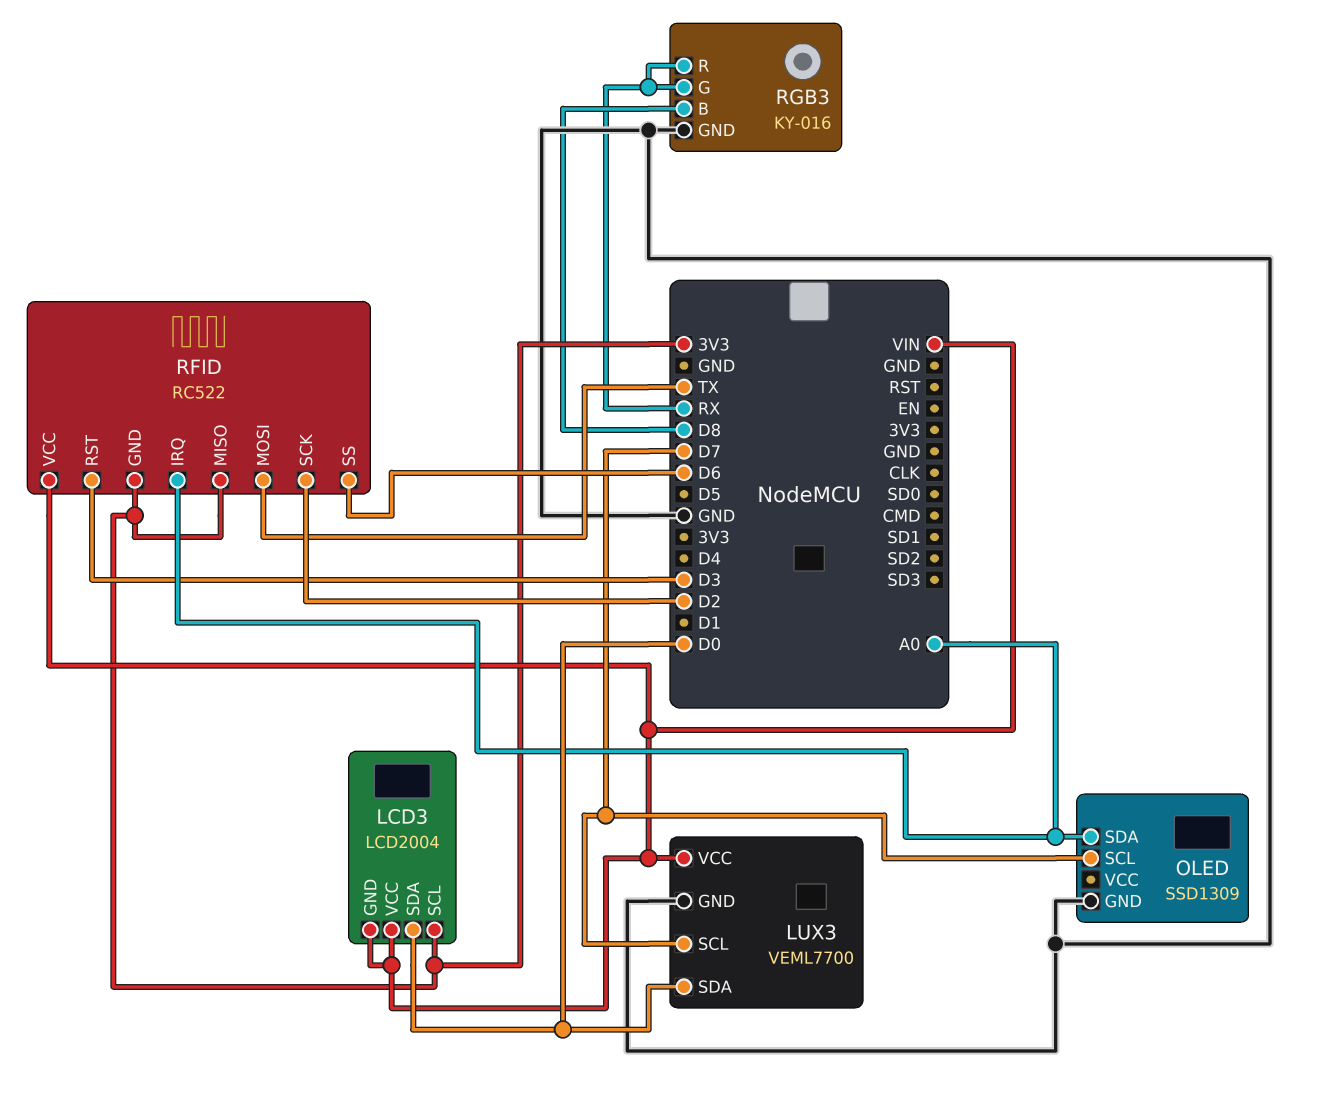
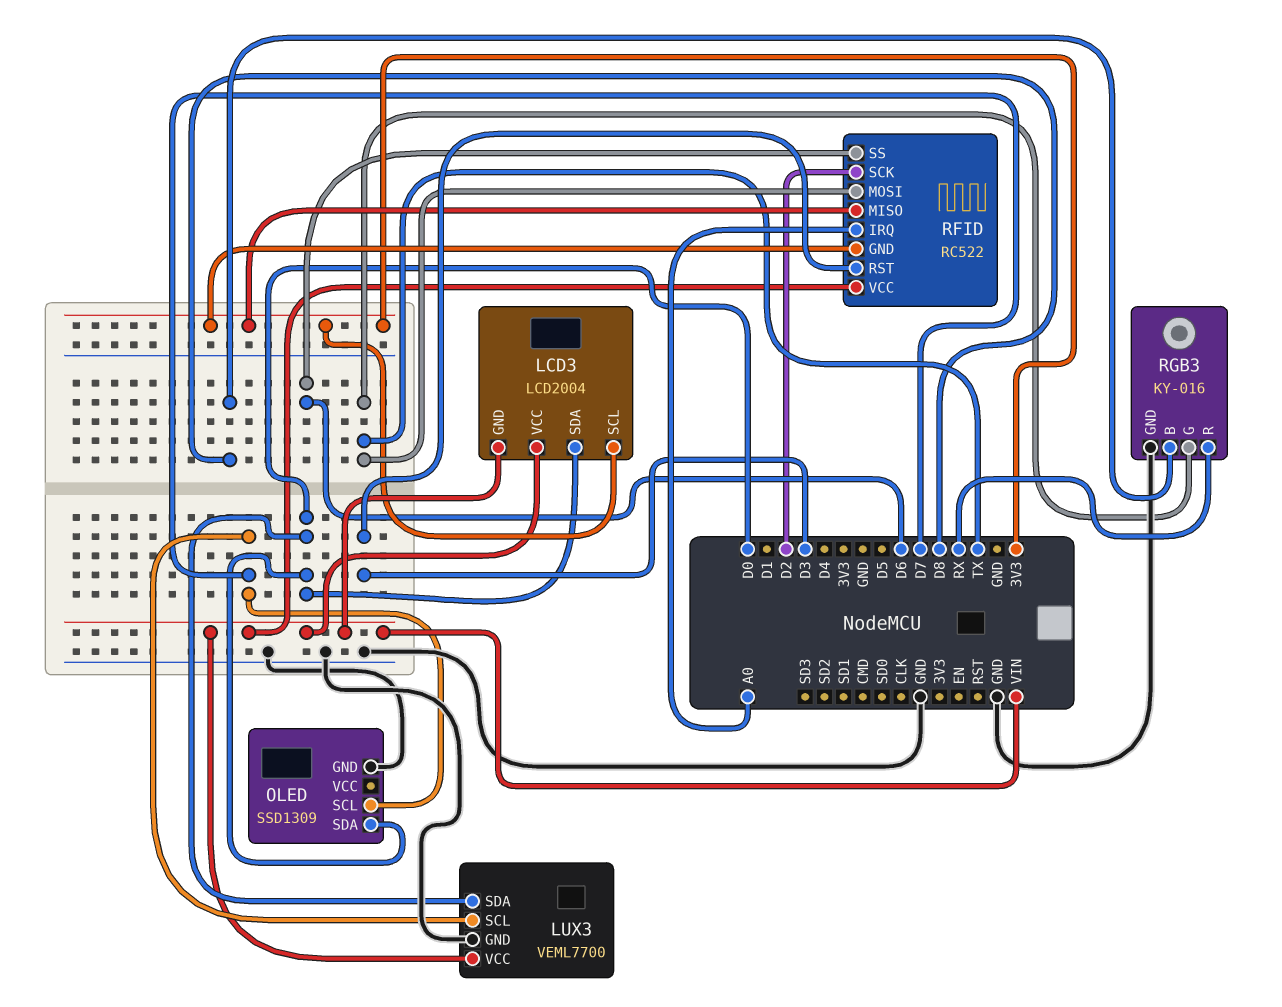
OLED pin SDA: A0 -> D0
RGB3 pin G: RX -> TX

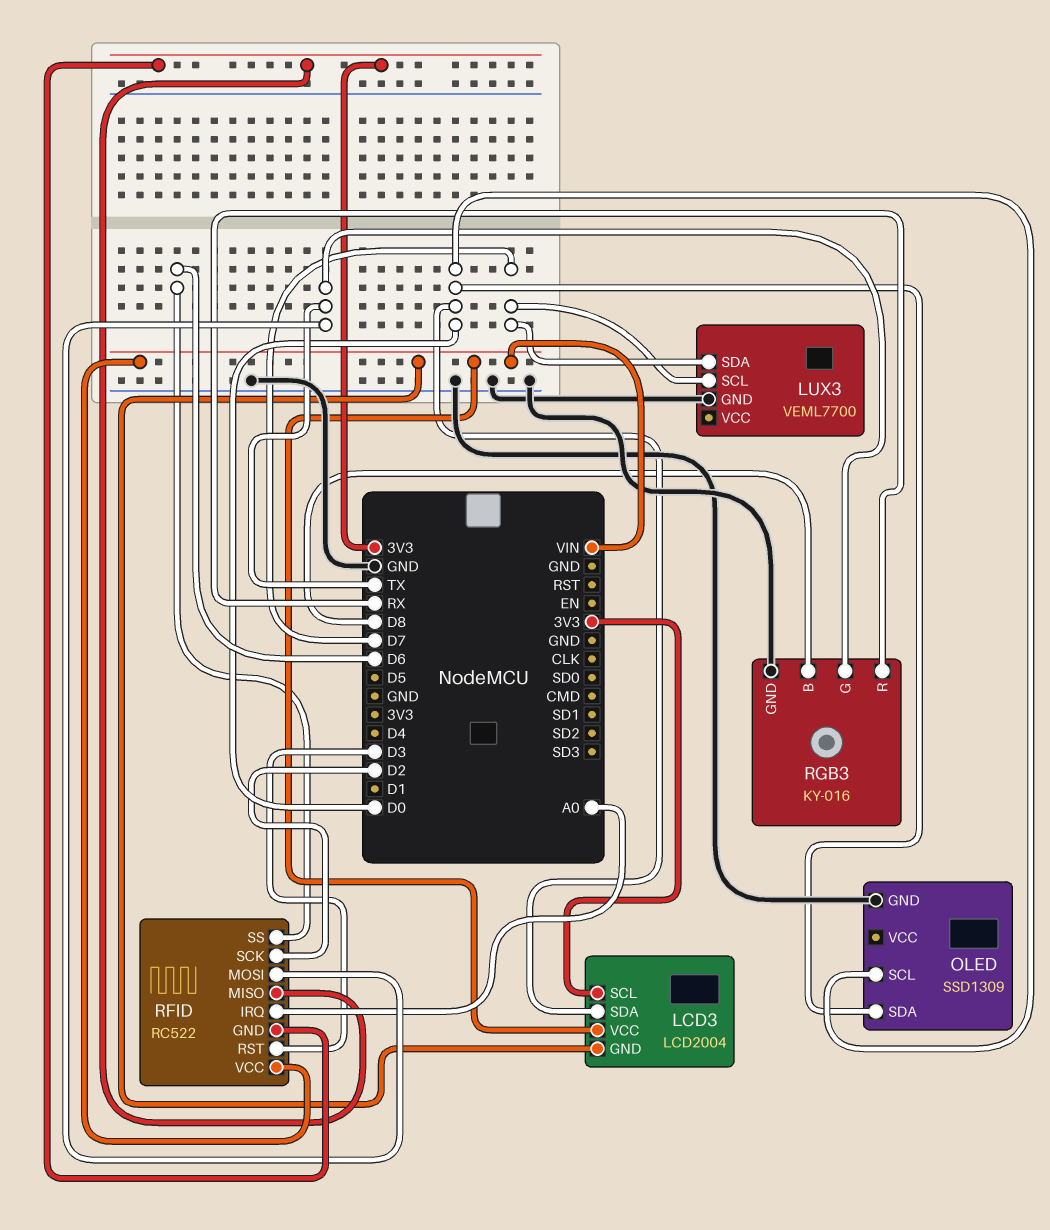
LUX3 pin SDA: D0 -> D7
LUX3 pin VCC: VIN -> none
OLED pin SCL: D7 -> D0

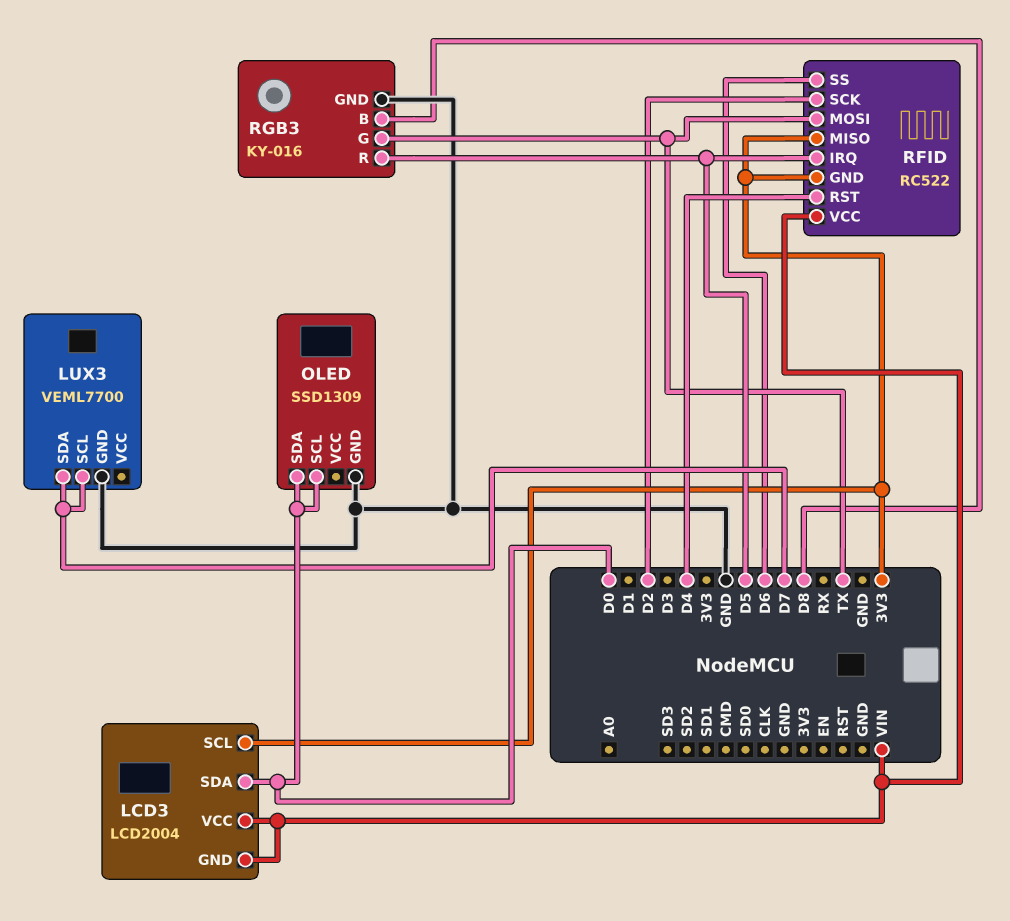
RFID pin IRQ: A0 -> D5
RFID pin RST: D3 -> D4
RGB3 pin R: RX -> D5

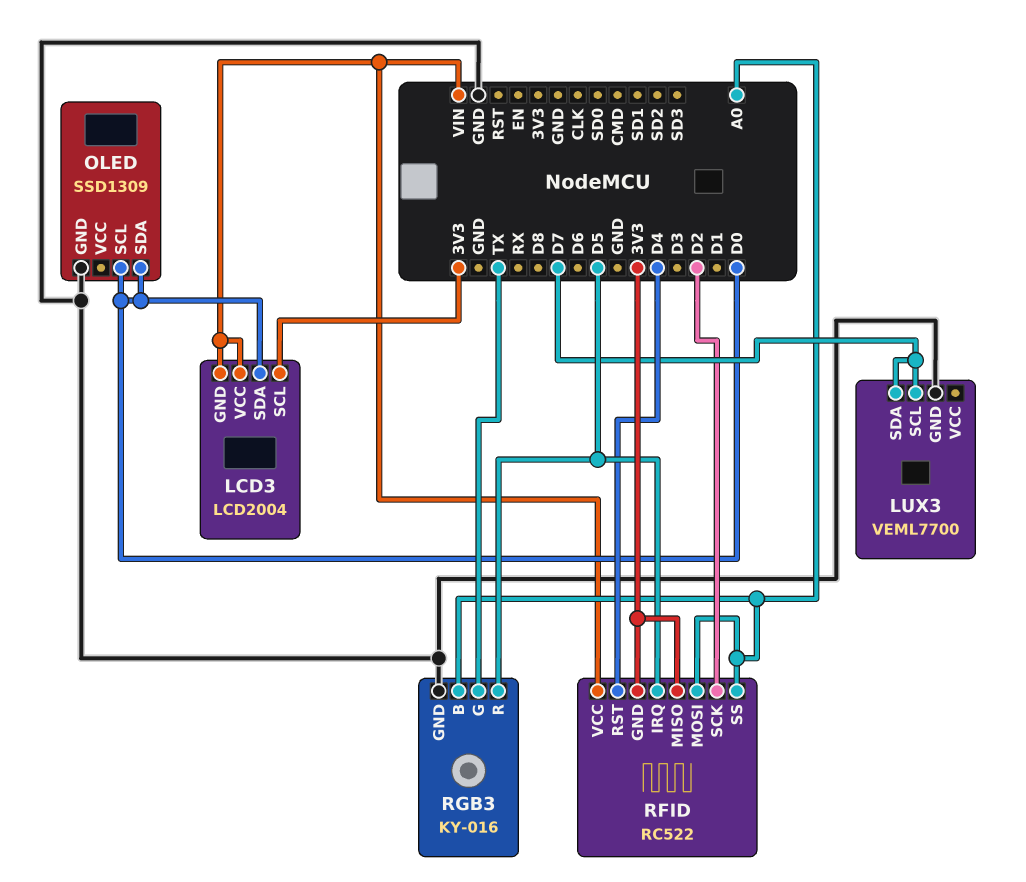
RFID pin MOSI: TX -> A0
RFID pin SS: D6 -> A0
RGB3 pin B: D8 -> A0

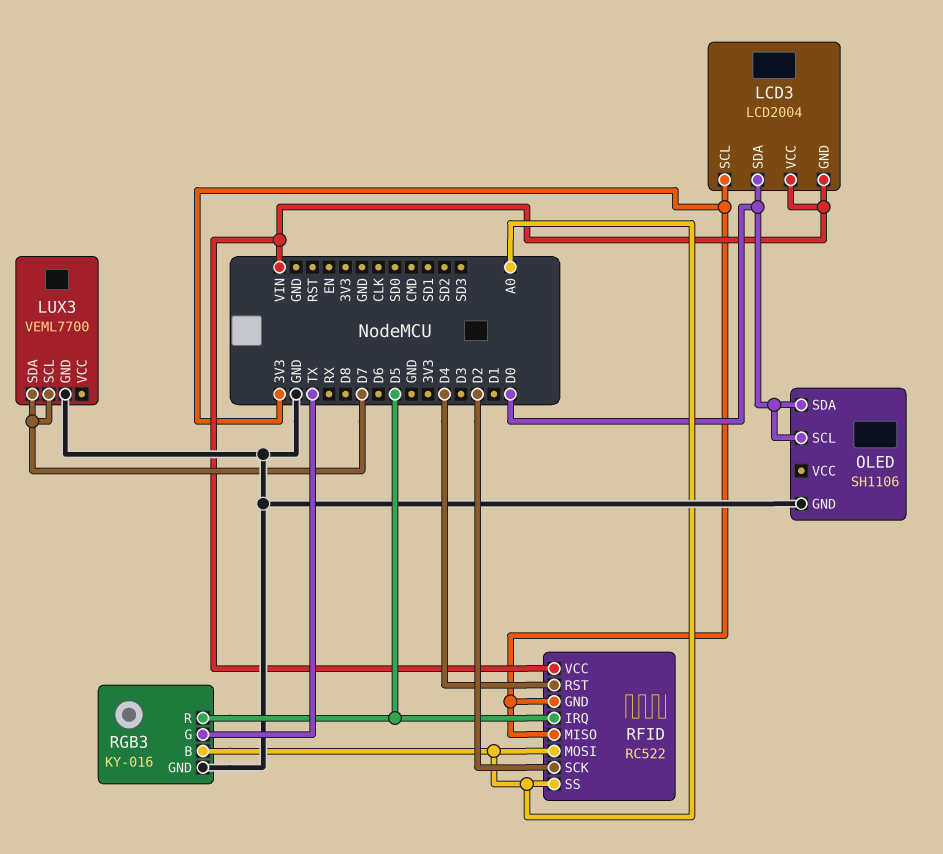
OLED: SSD1309 -> SH1106

